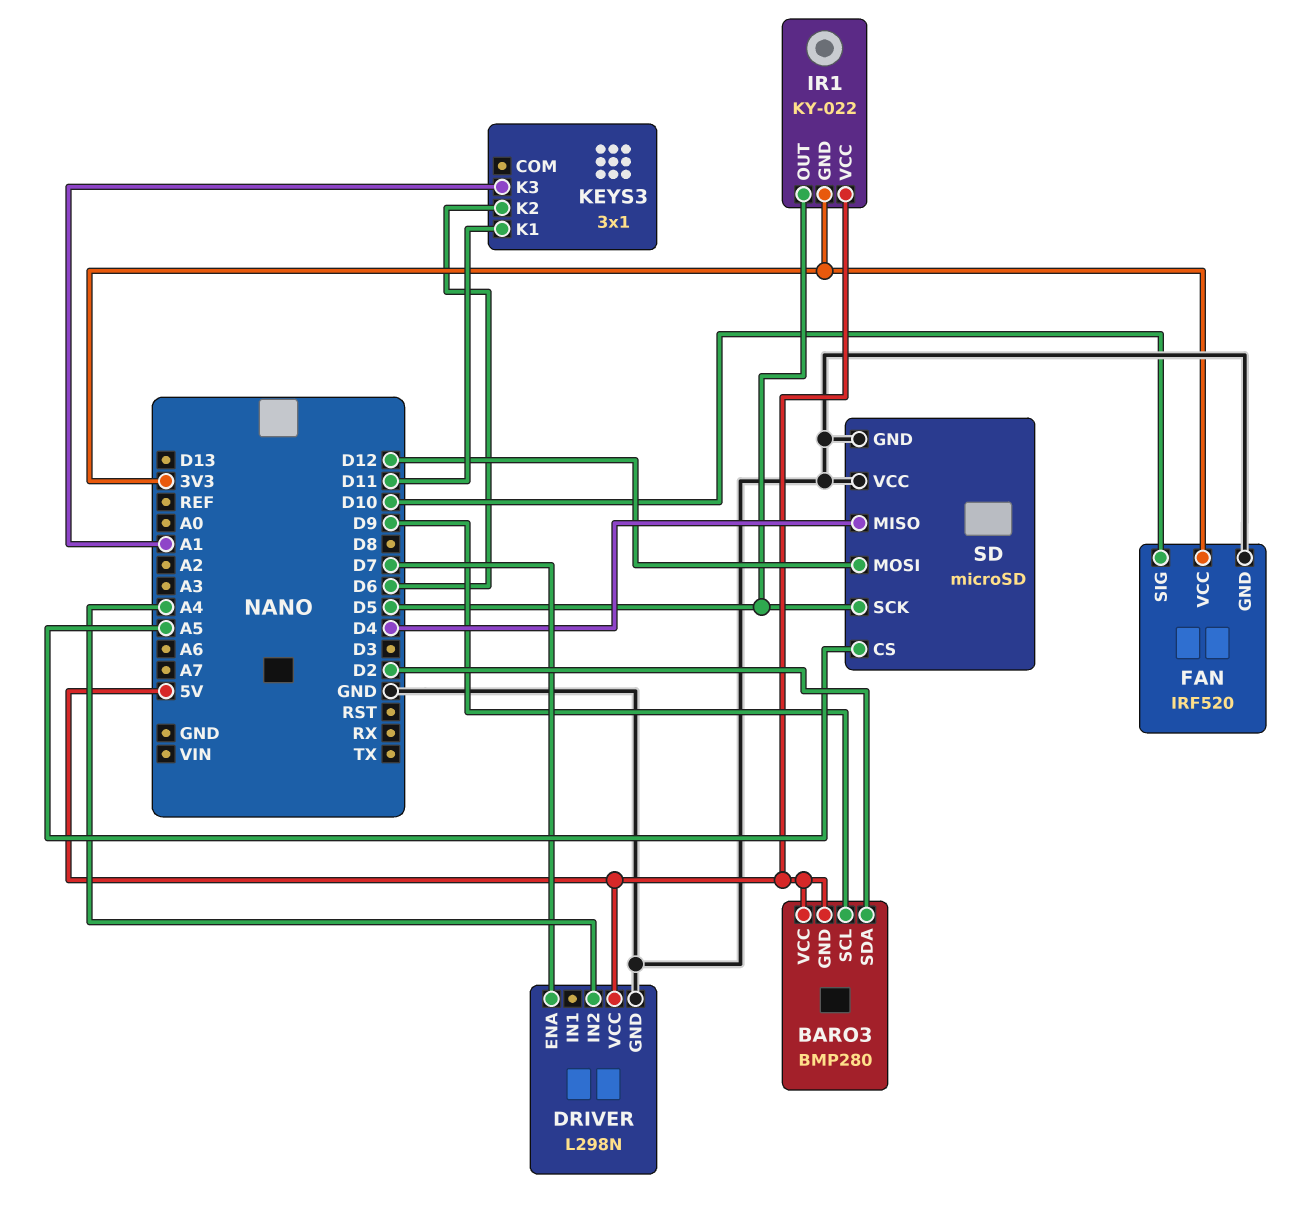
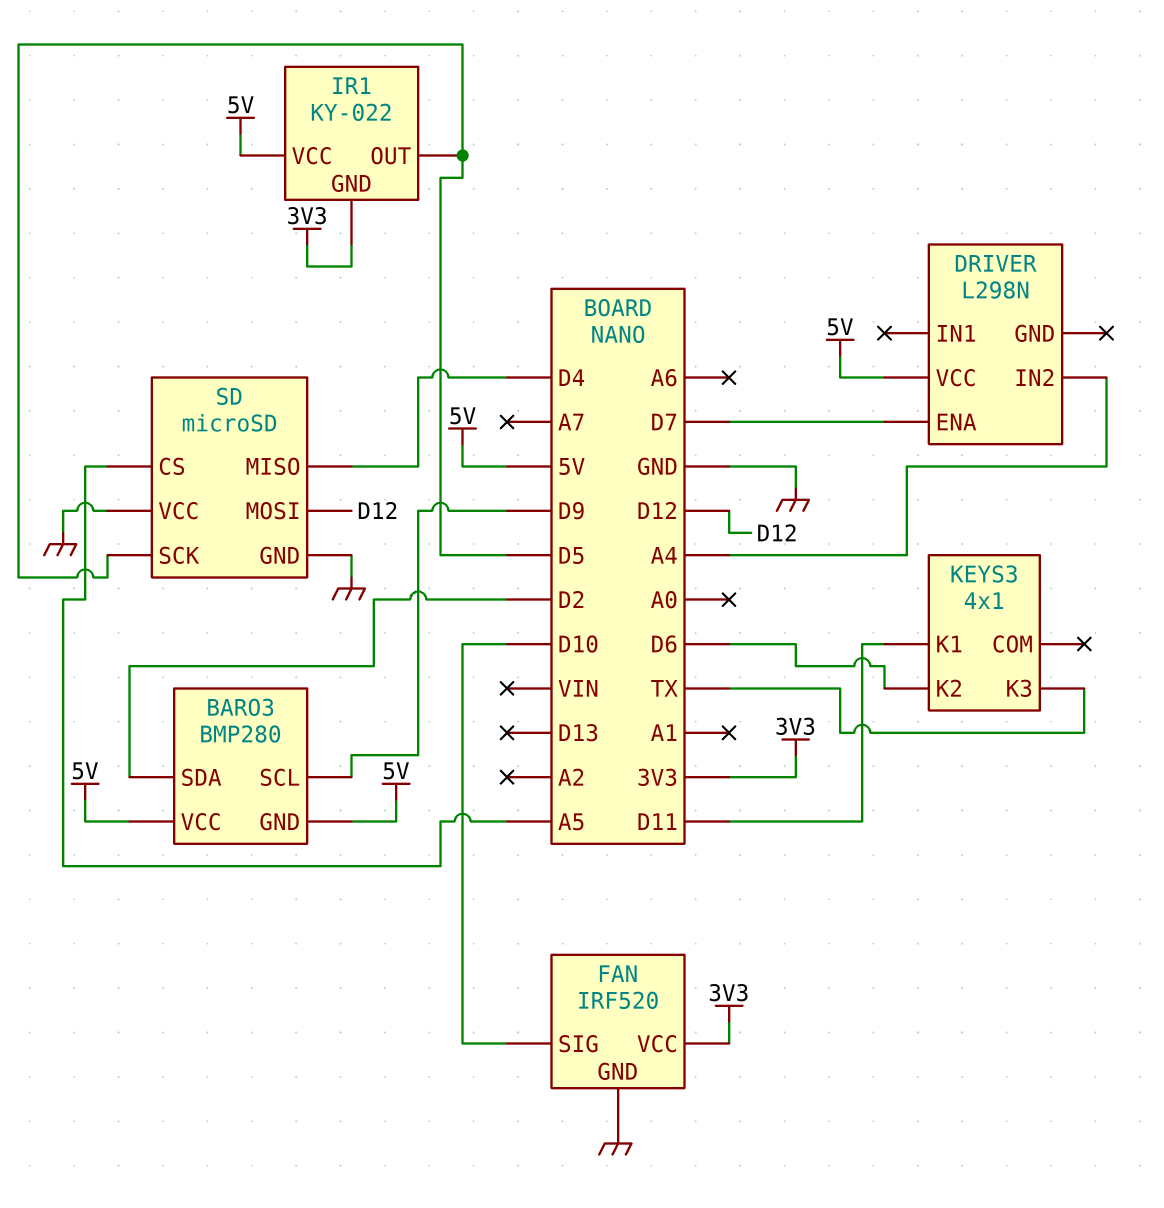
DRIVER pin GND: GND -> none
KEYS3: 3x1 -> 4x1
KEYS3 pin K3: A1 -> TX

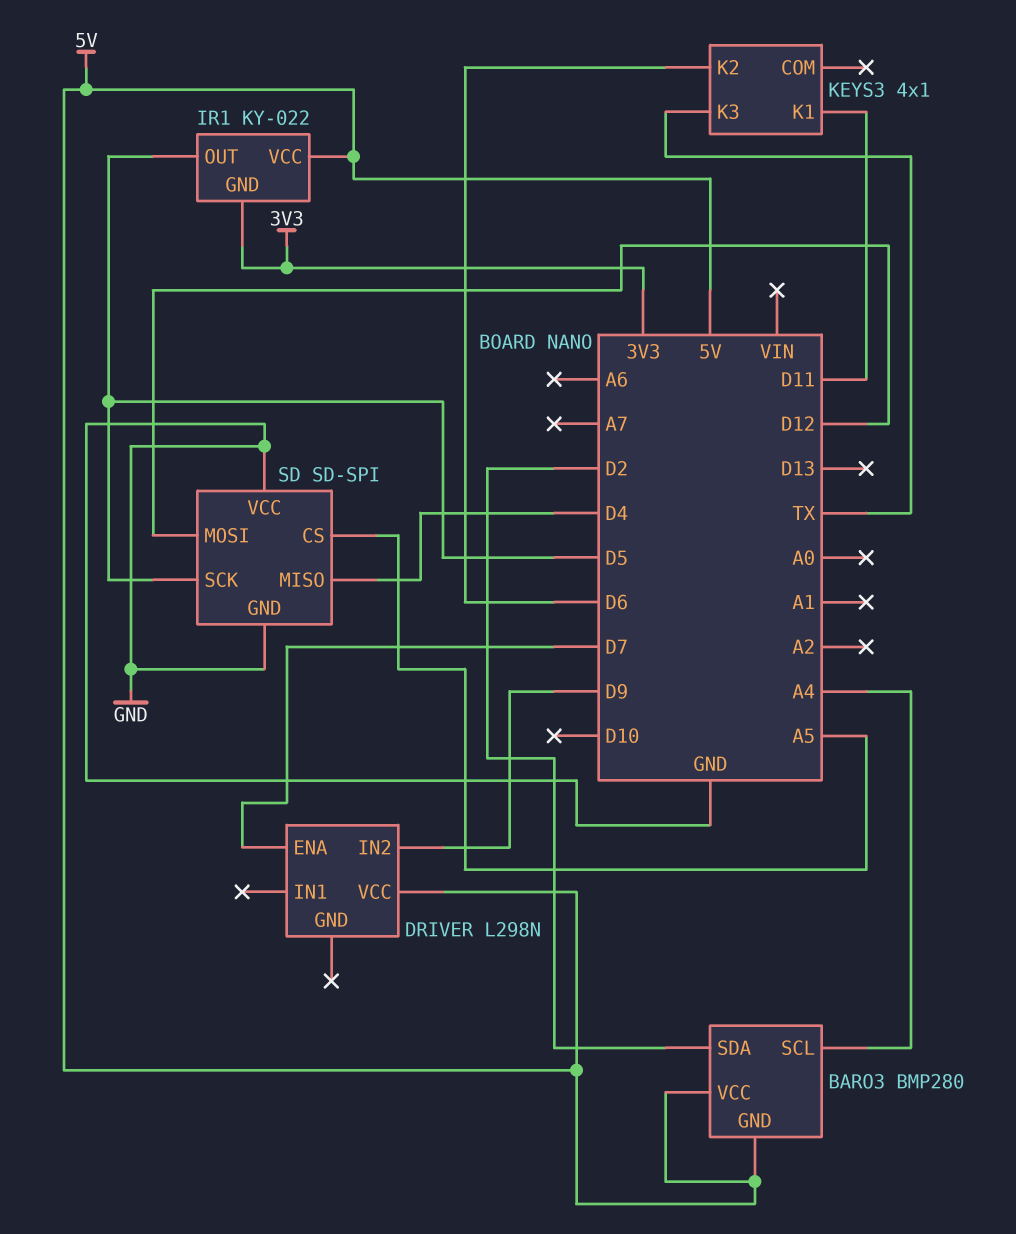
BARO3 pin SCL: D9 -> A4
DRIVER pin IN2: A4 -> D9
FAN: IRF520 -> none
FAN pin GND: GND -> none
FAN pin SIG: D10 -> none
FAN pin VCC: 3V3 -> none
SD: microSD -> SD-SPI

